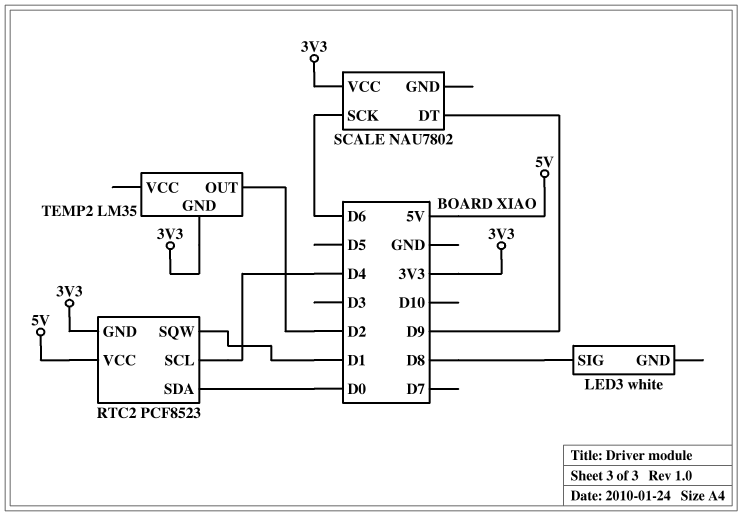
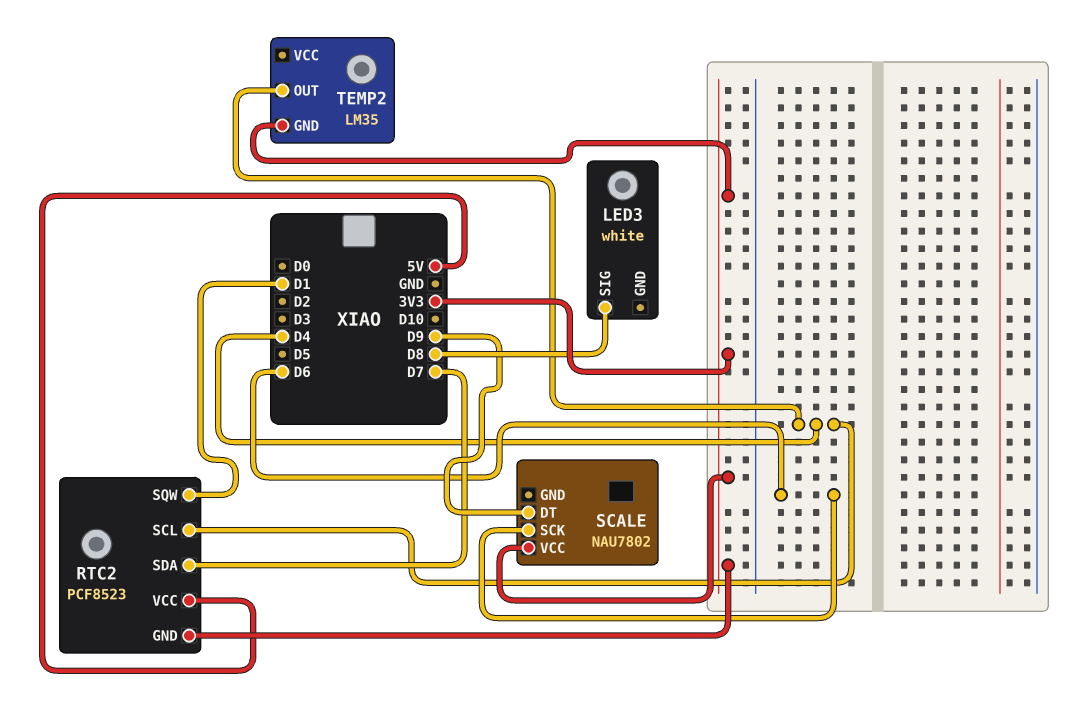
RTC2 pin SDA: D0 -> D7
TEMP2 pin OUT: D2 -> D4

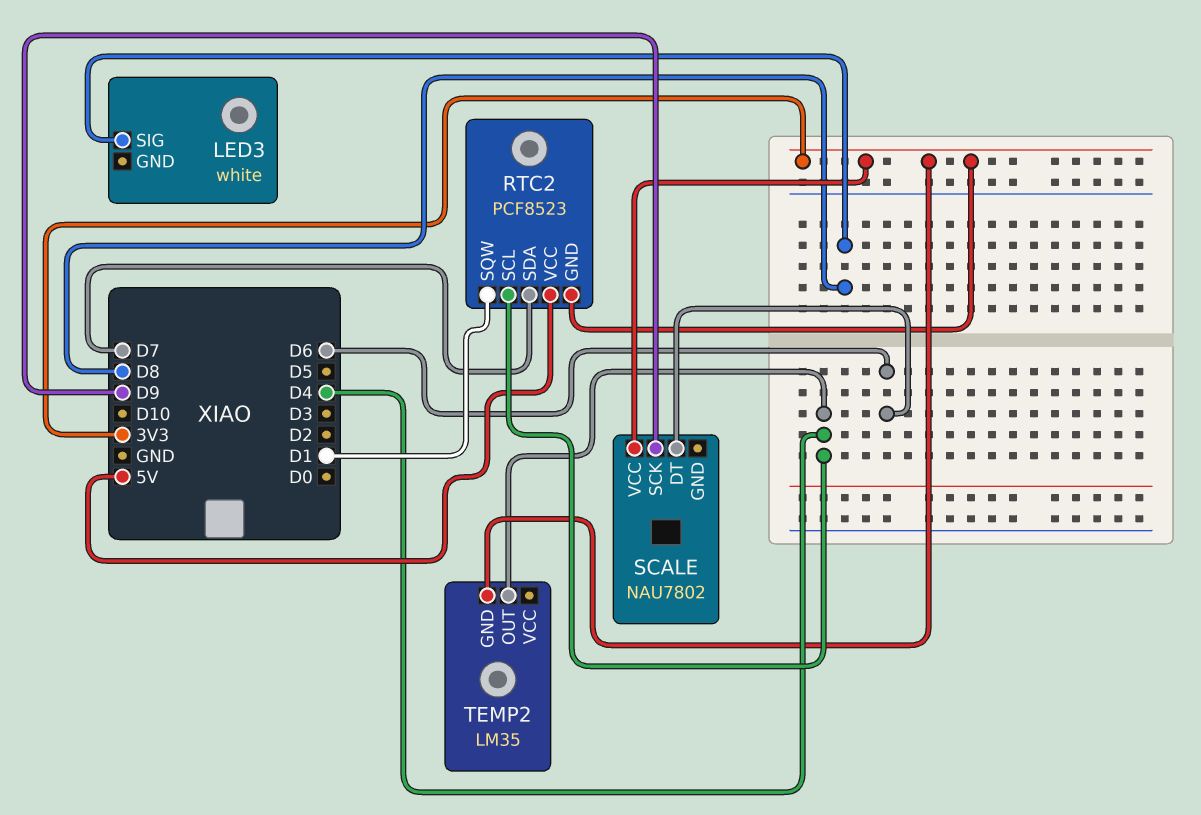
SCALE pin DT: D9 -> D6
SCALE pin SCK: D6 -> D9

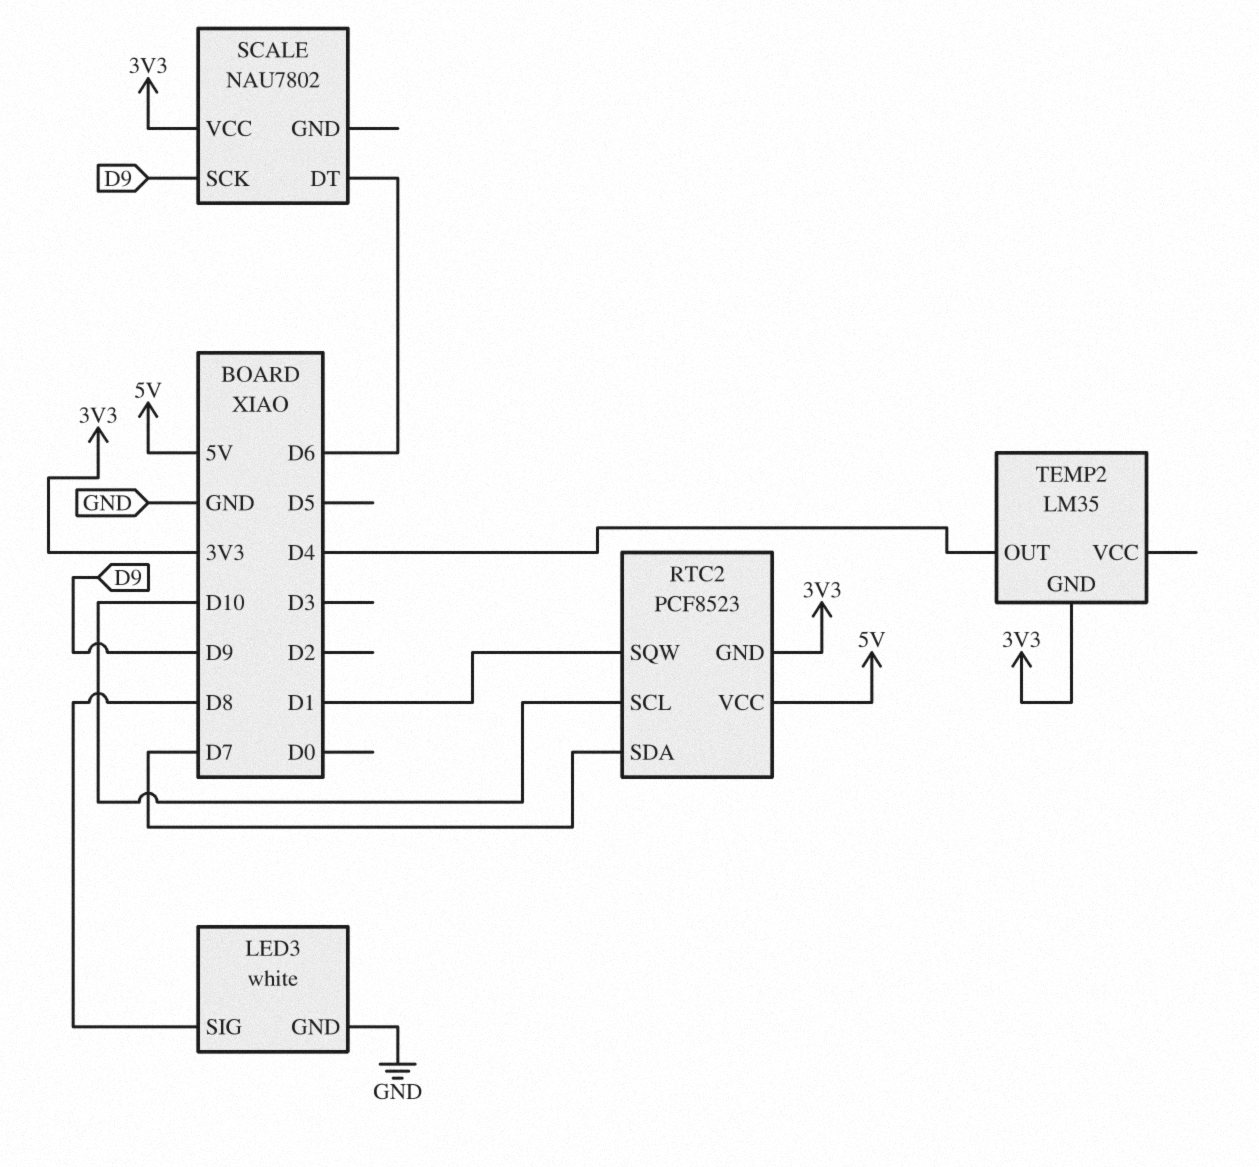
LED3 pin GND: none -> GND
RTC2 pin SCL: D4 -> D10

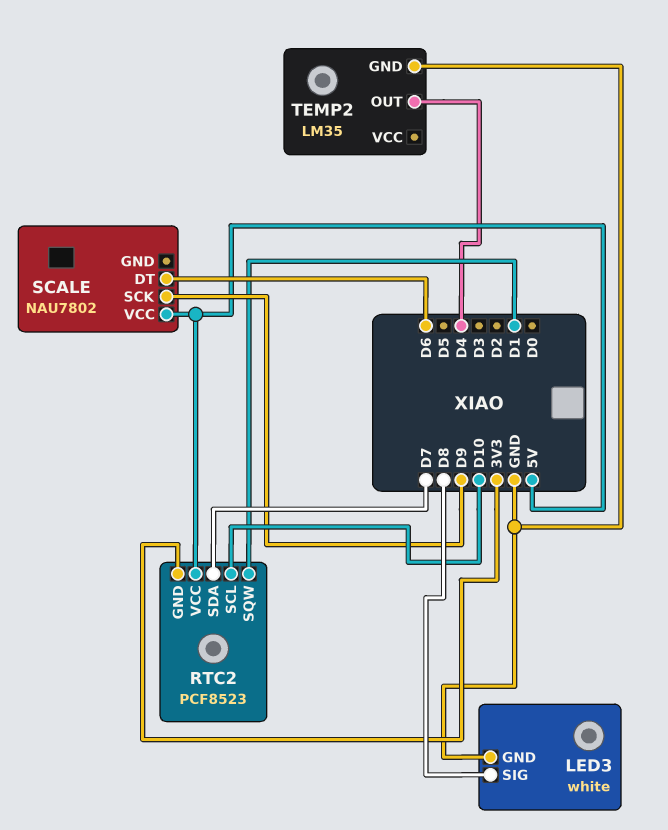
SCALE pin VCC: 3V3 -> 5V
TEMP2 pin GND: 3V3 -> GND

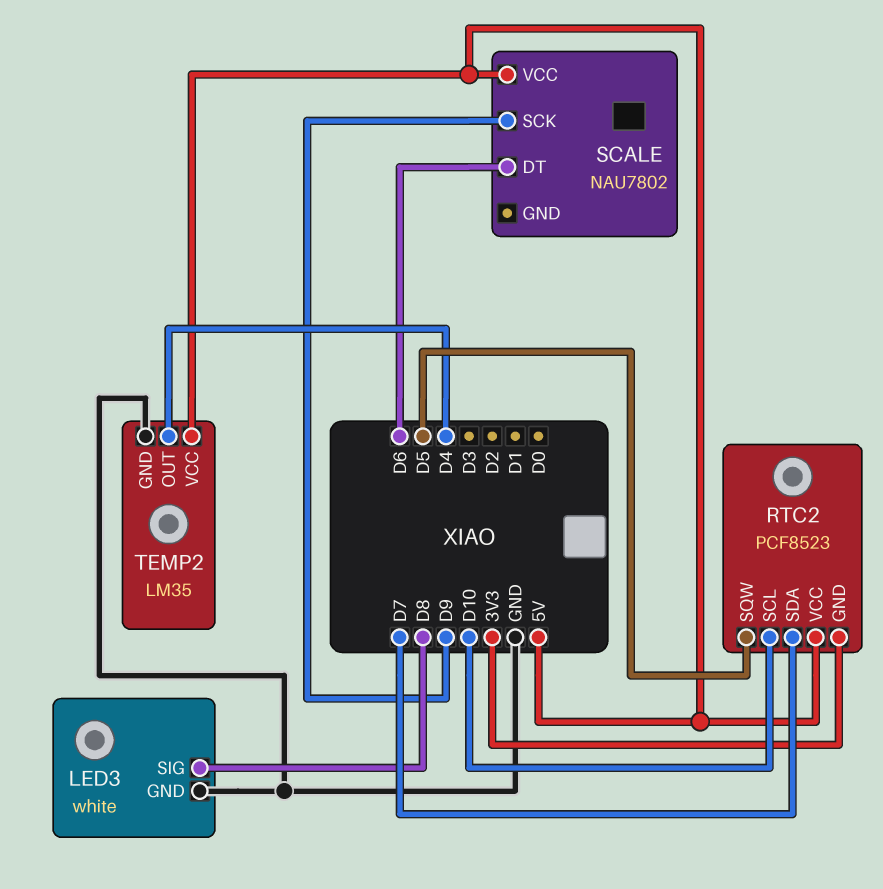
RTC2 pin SQW: D1 -> D5
TEMP2 pin VCC: none -> 5V

